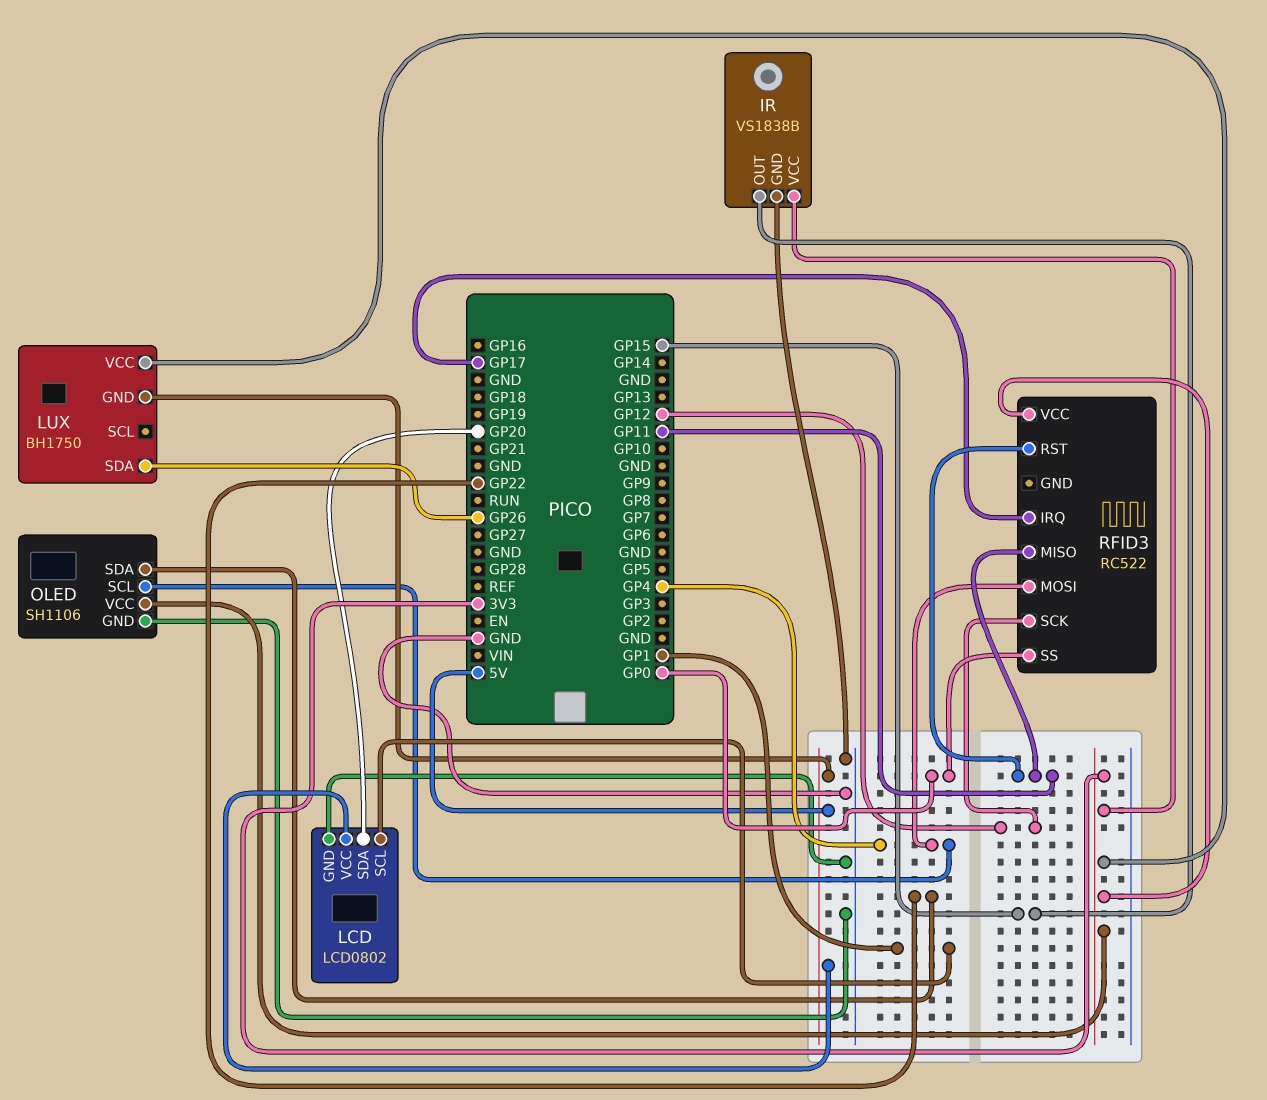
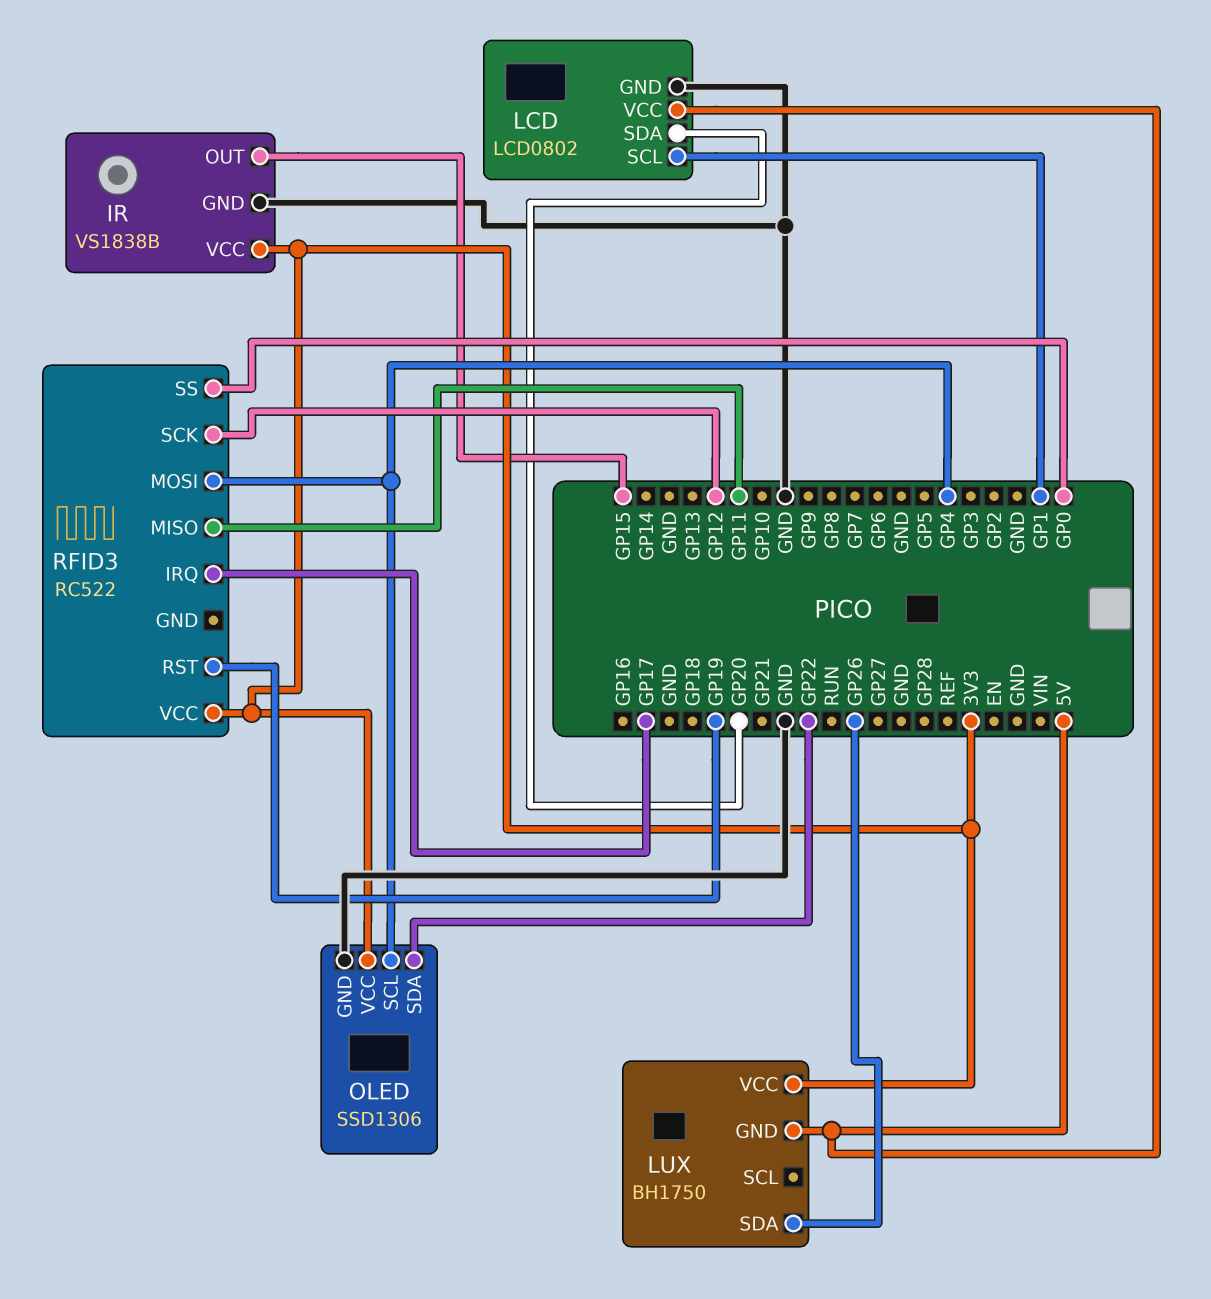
OLED: SH1106 -> SSD1306
RFID3 pin RST: GP11 -> GP19

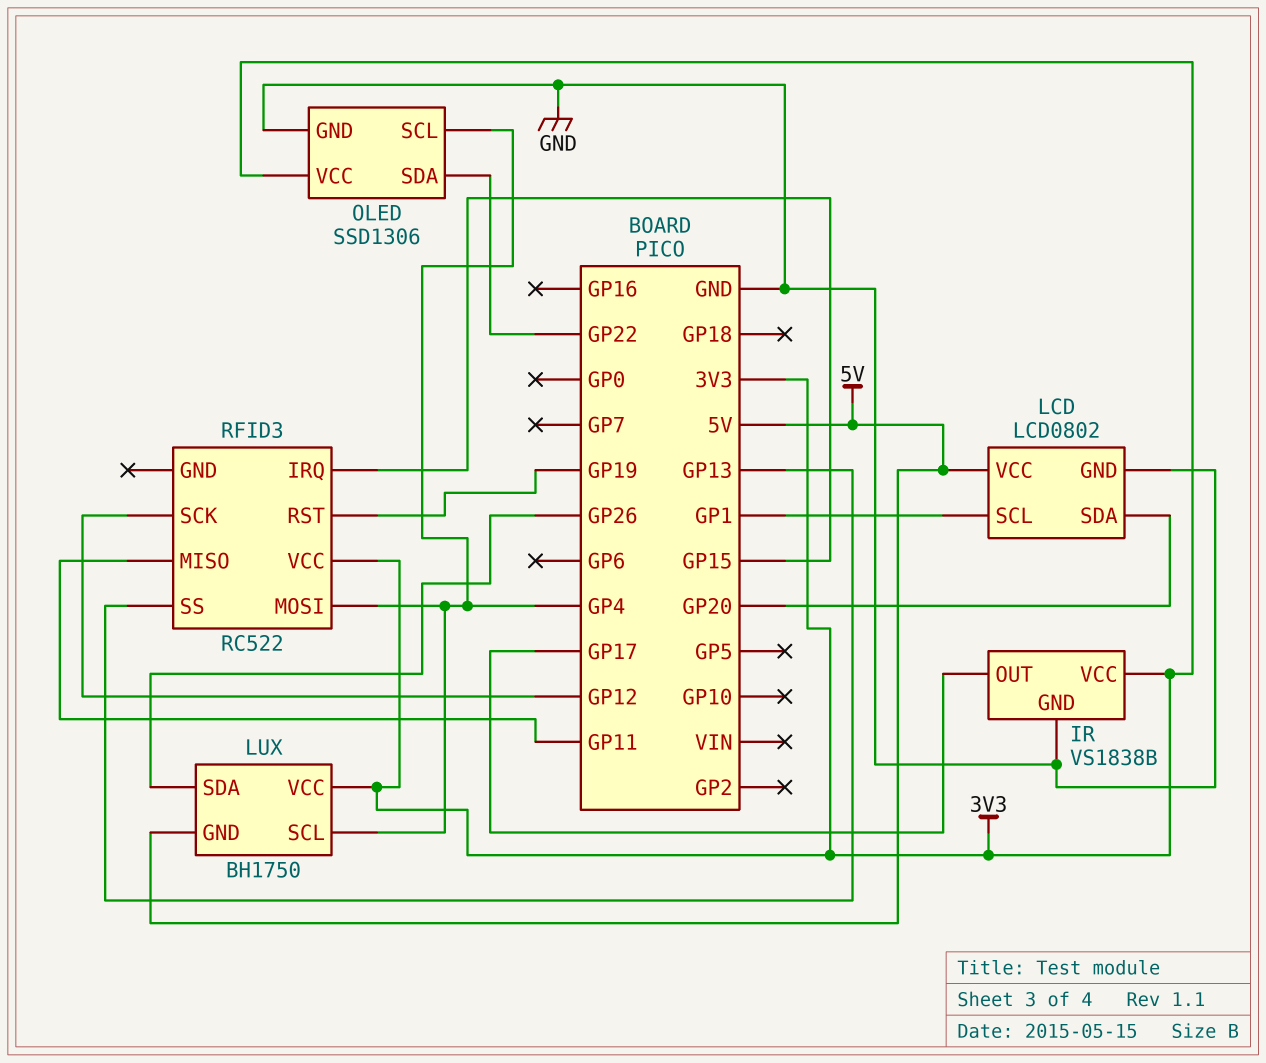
IR pin OUT: GP15 -> GP17
LUX pin SCL: none -> GP4
RFID3 pin IRQ: GP17 -> GP15
RFID3 pin SS: GP0 -> GP13

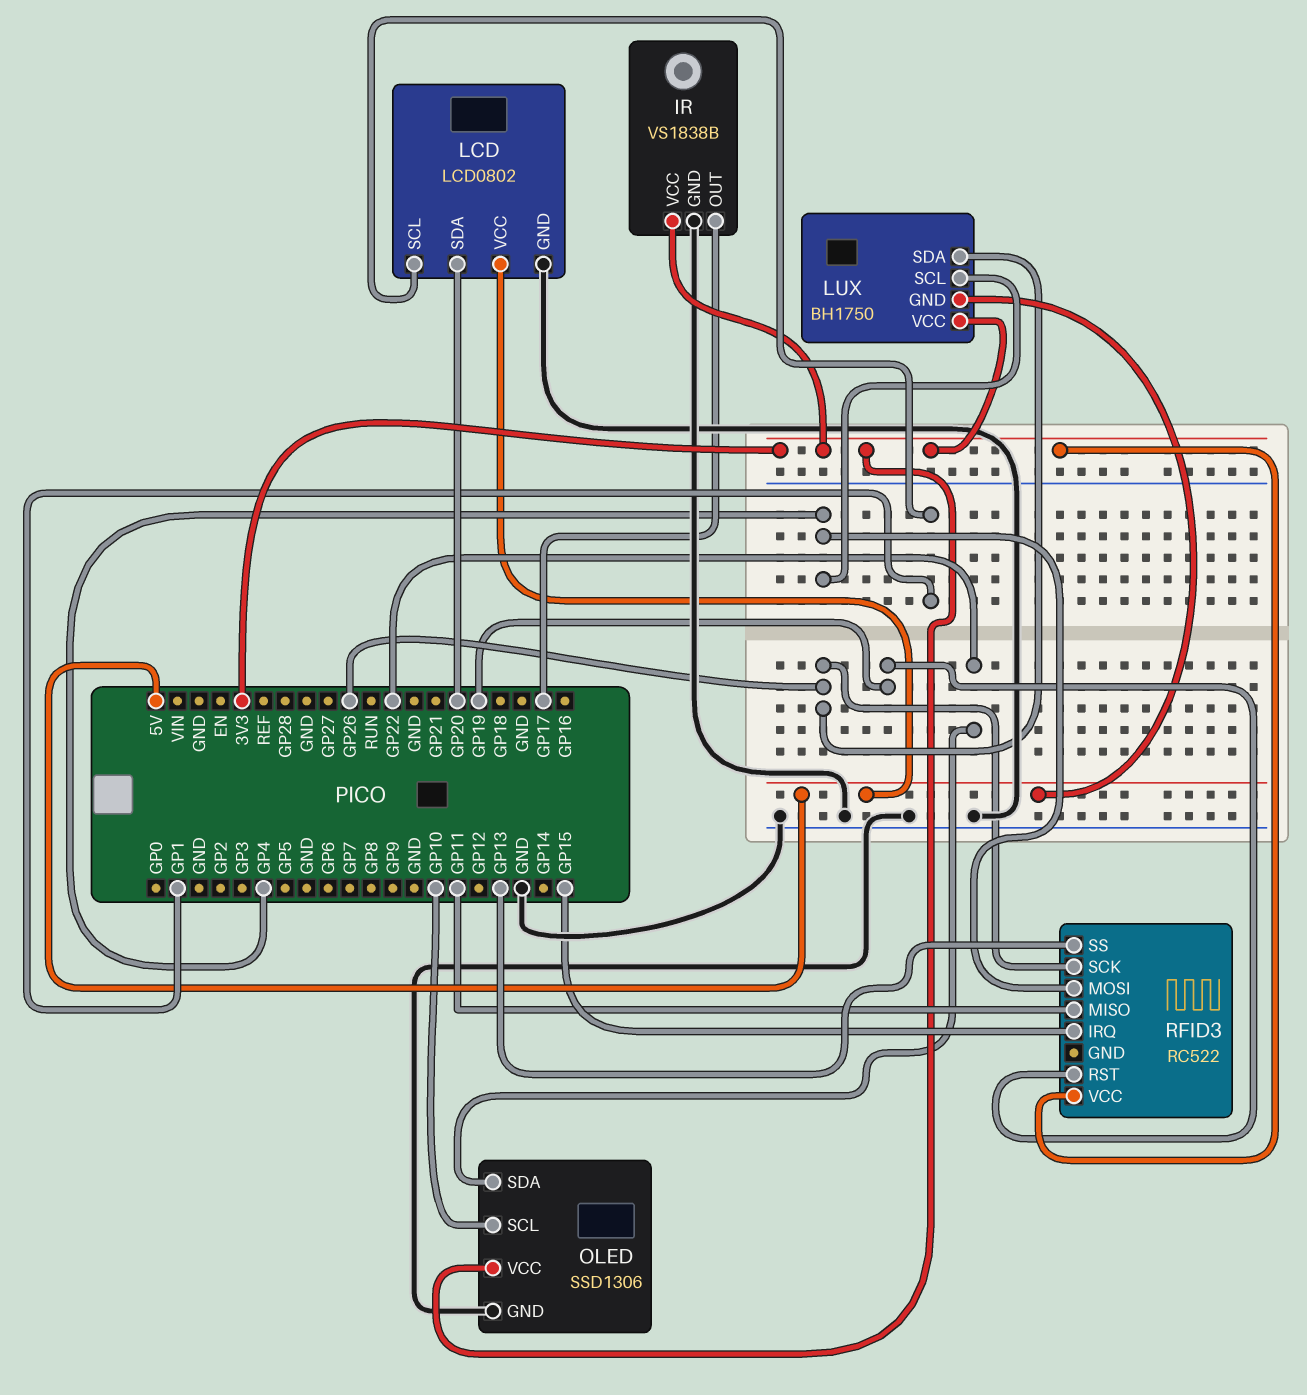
OLED pin SCL: GP4 -> GP10
RFID3 pin SCK: GP12 -> GP26

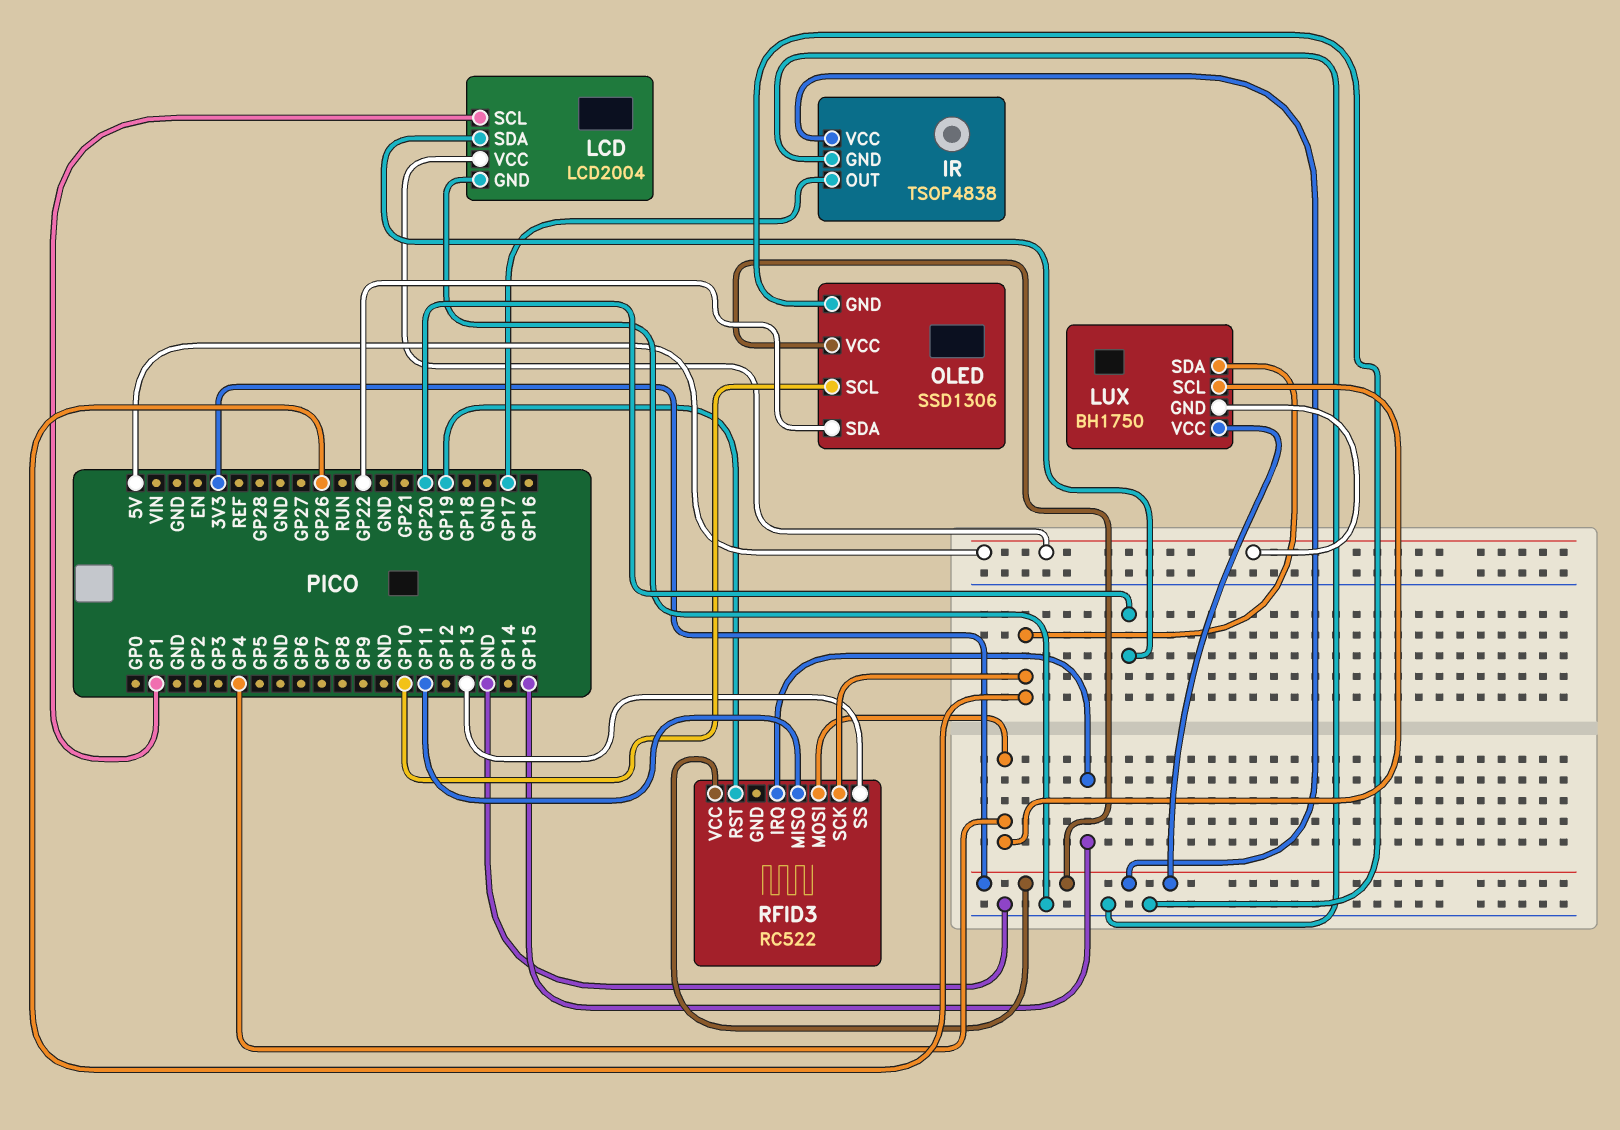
IR: VS1838B -> TSOP4838
LCD: LCD0802 -> LCD2004

